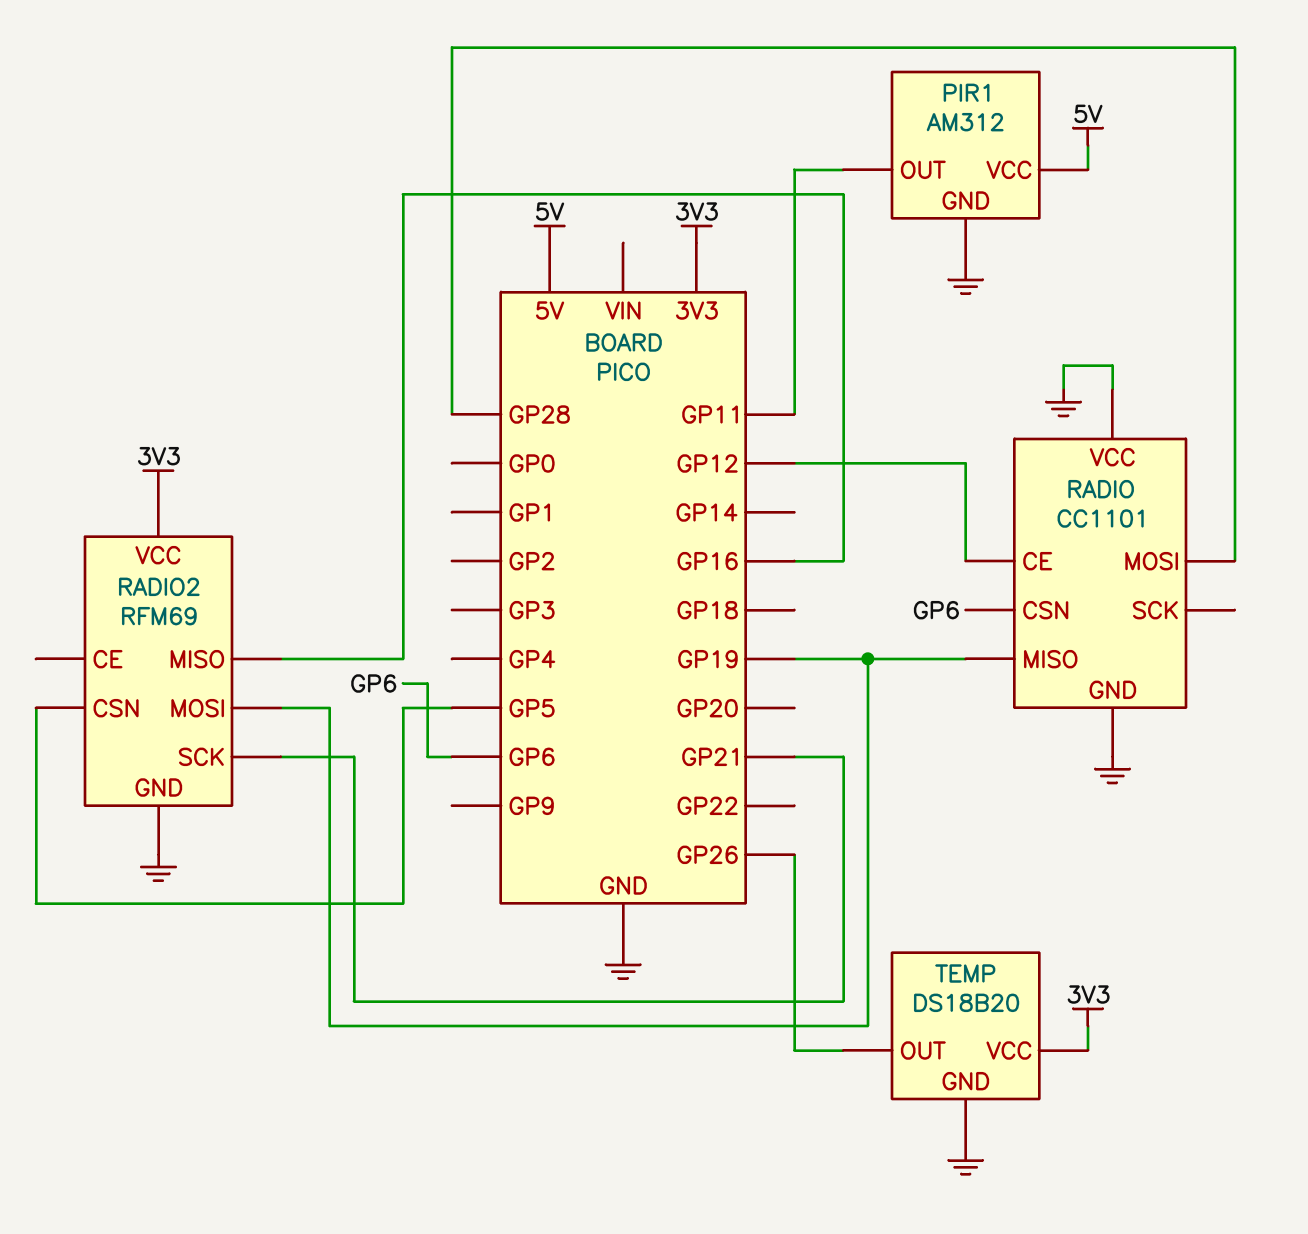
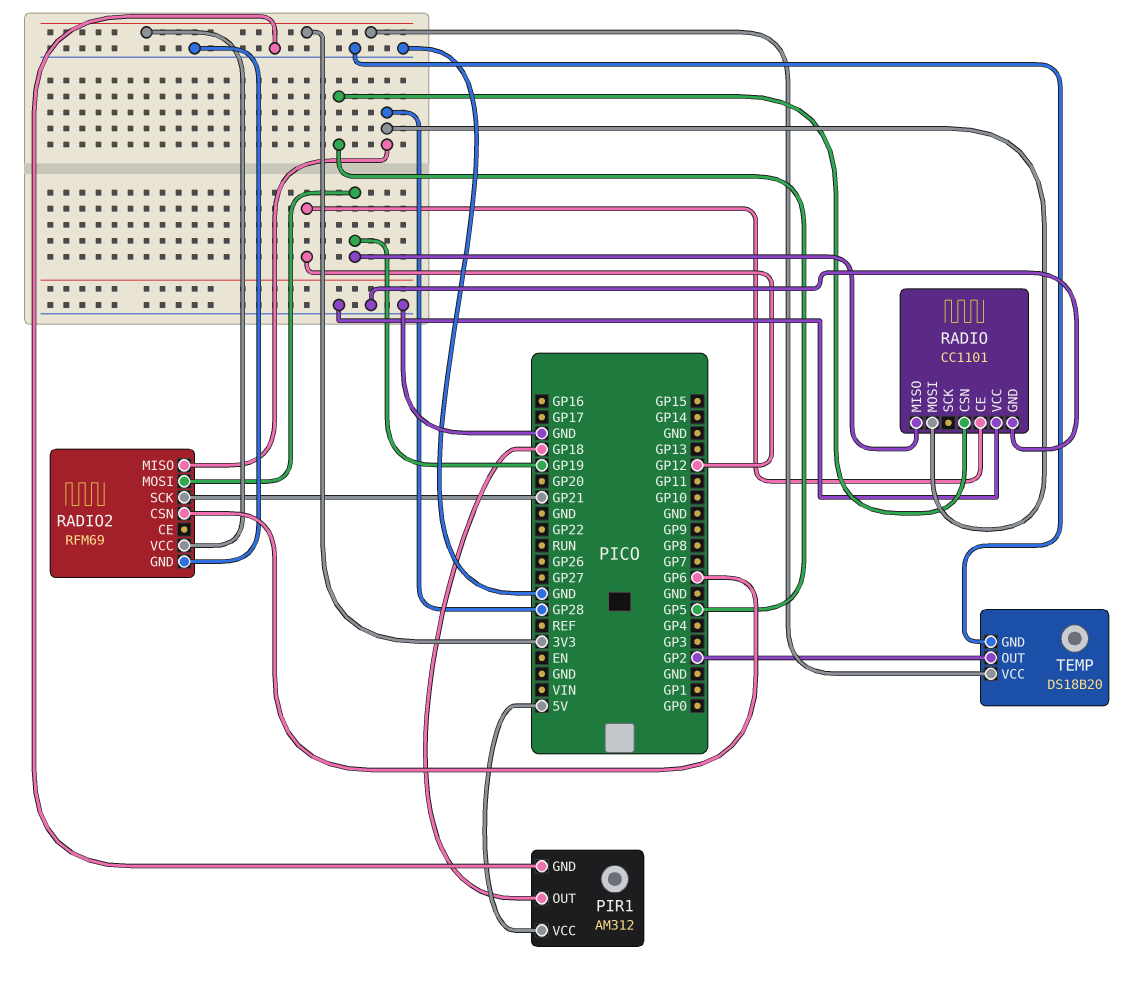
PIR1 pin OUT: GP11 -> GP18
RADIO pin CSN: GP6 -> GP5
RADIO2 pin CSN: GP5 -> GP6
RADIO2 pin MISO: GP16 -> GP28
TEMP pin OUT: GP26 -> GP2

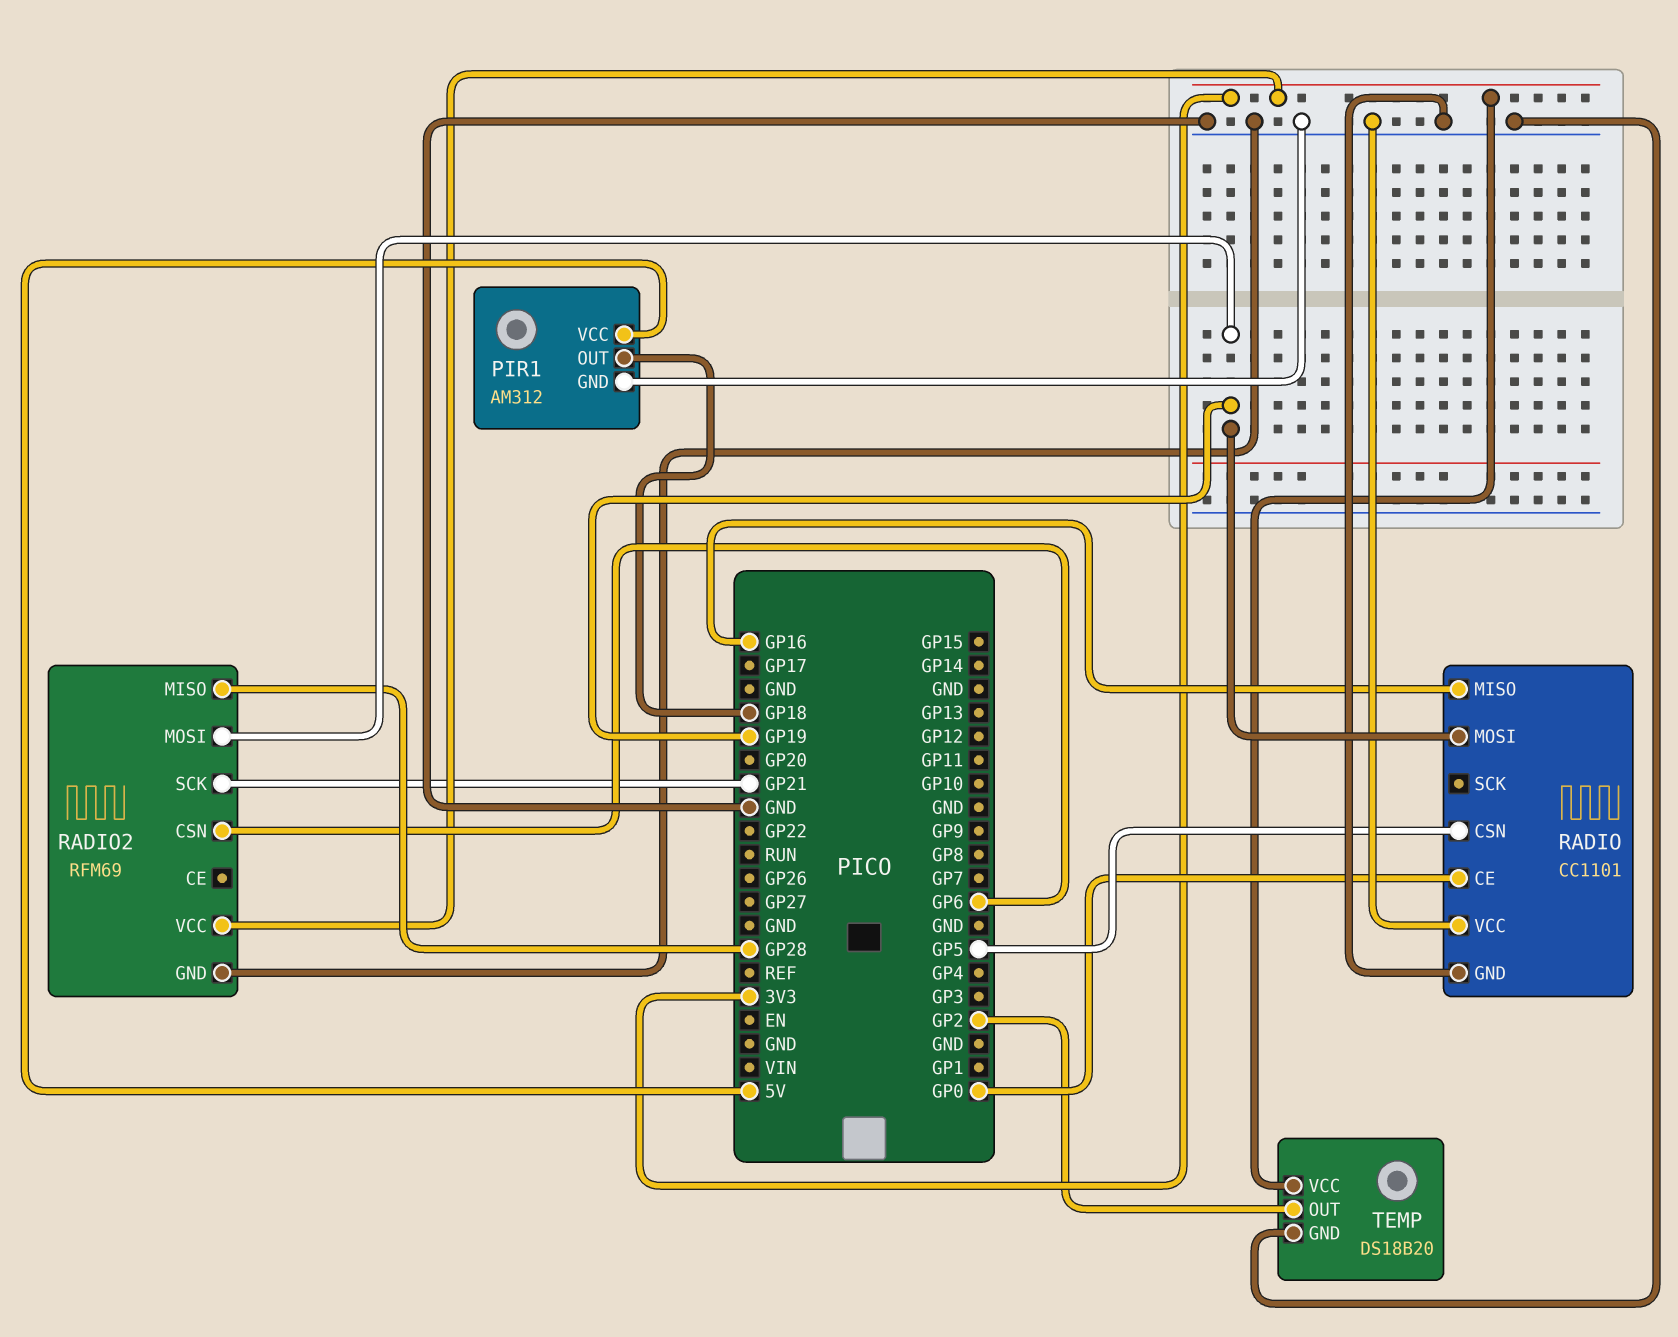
RADIO pin CE: GP12 -> GP0
RADIO pin MISO: GP19 -> GP16
RADIO pin MOSI: GP28 -> GP19

